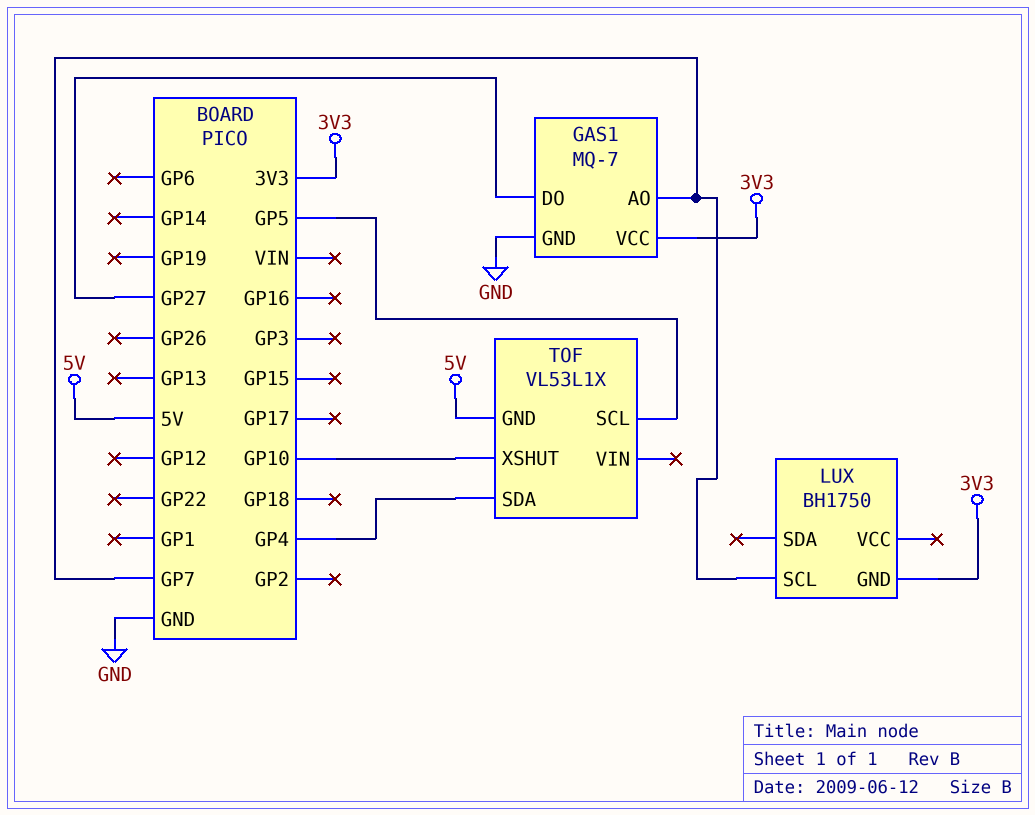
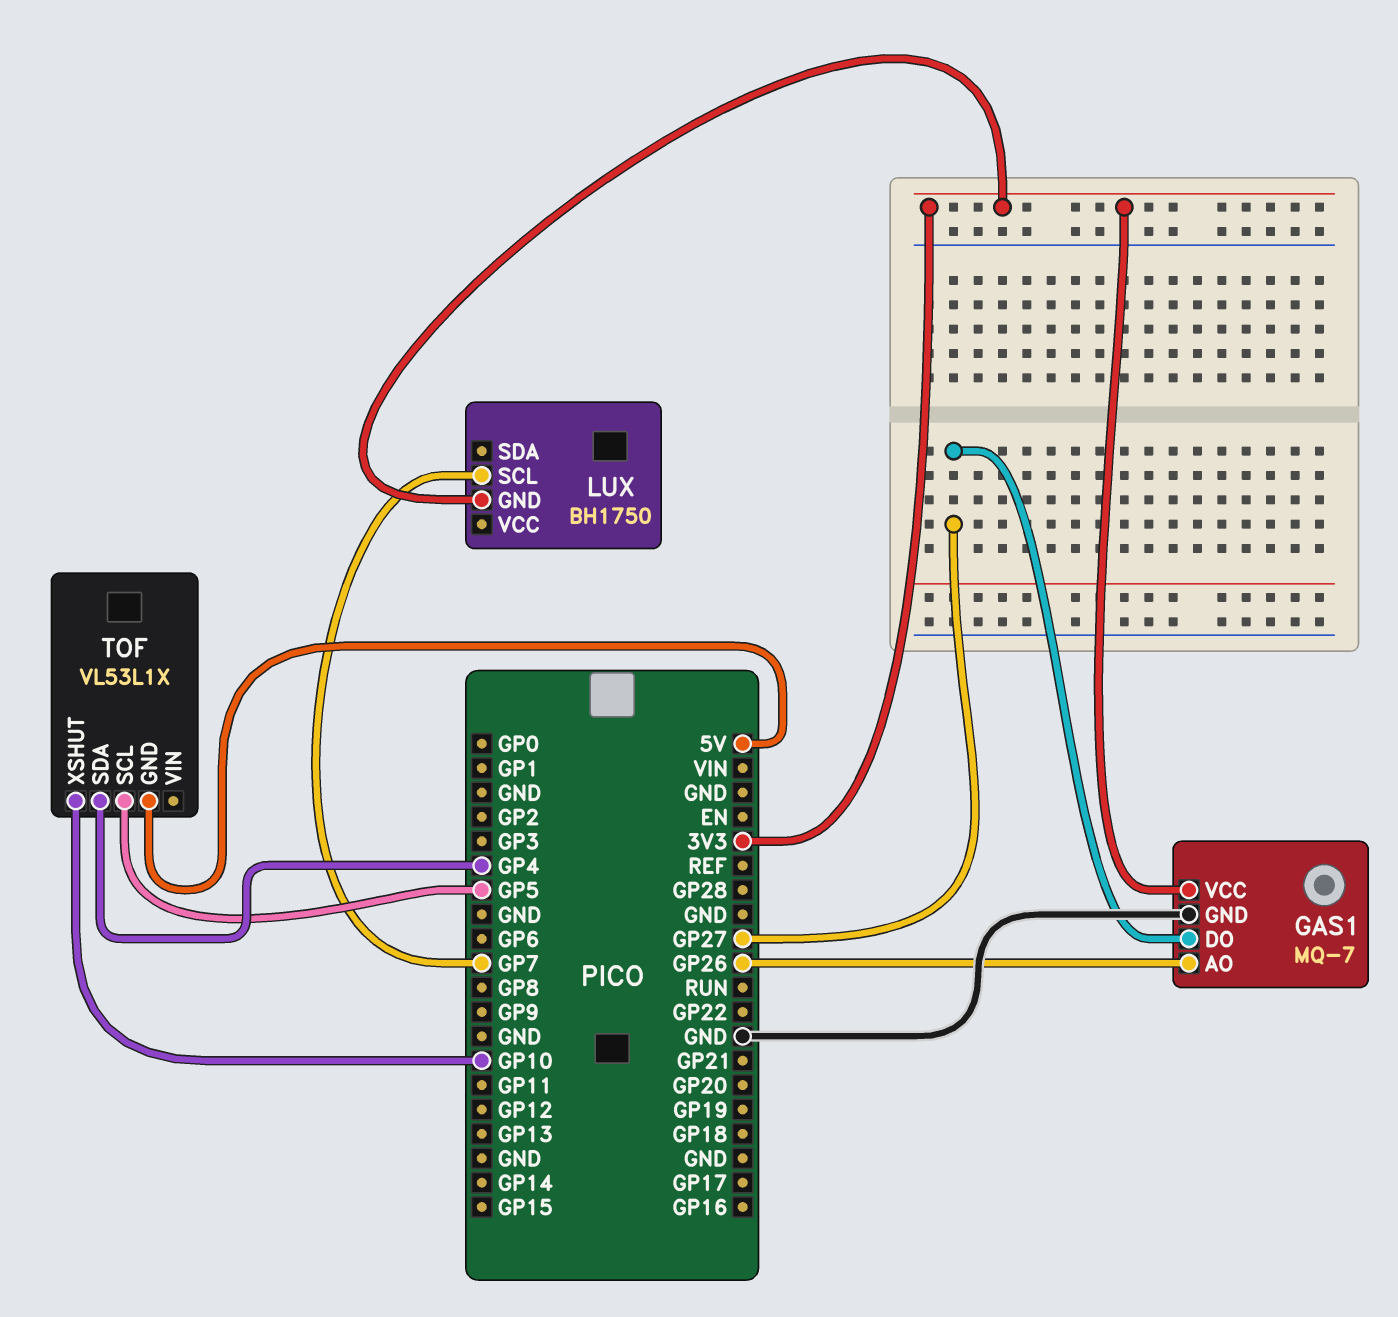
GAS1 pin AO: GP7 -> GP26

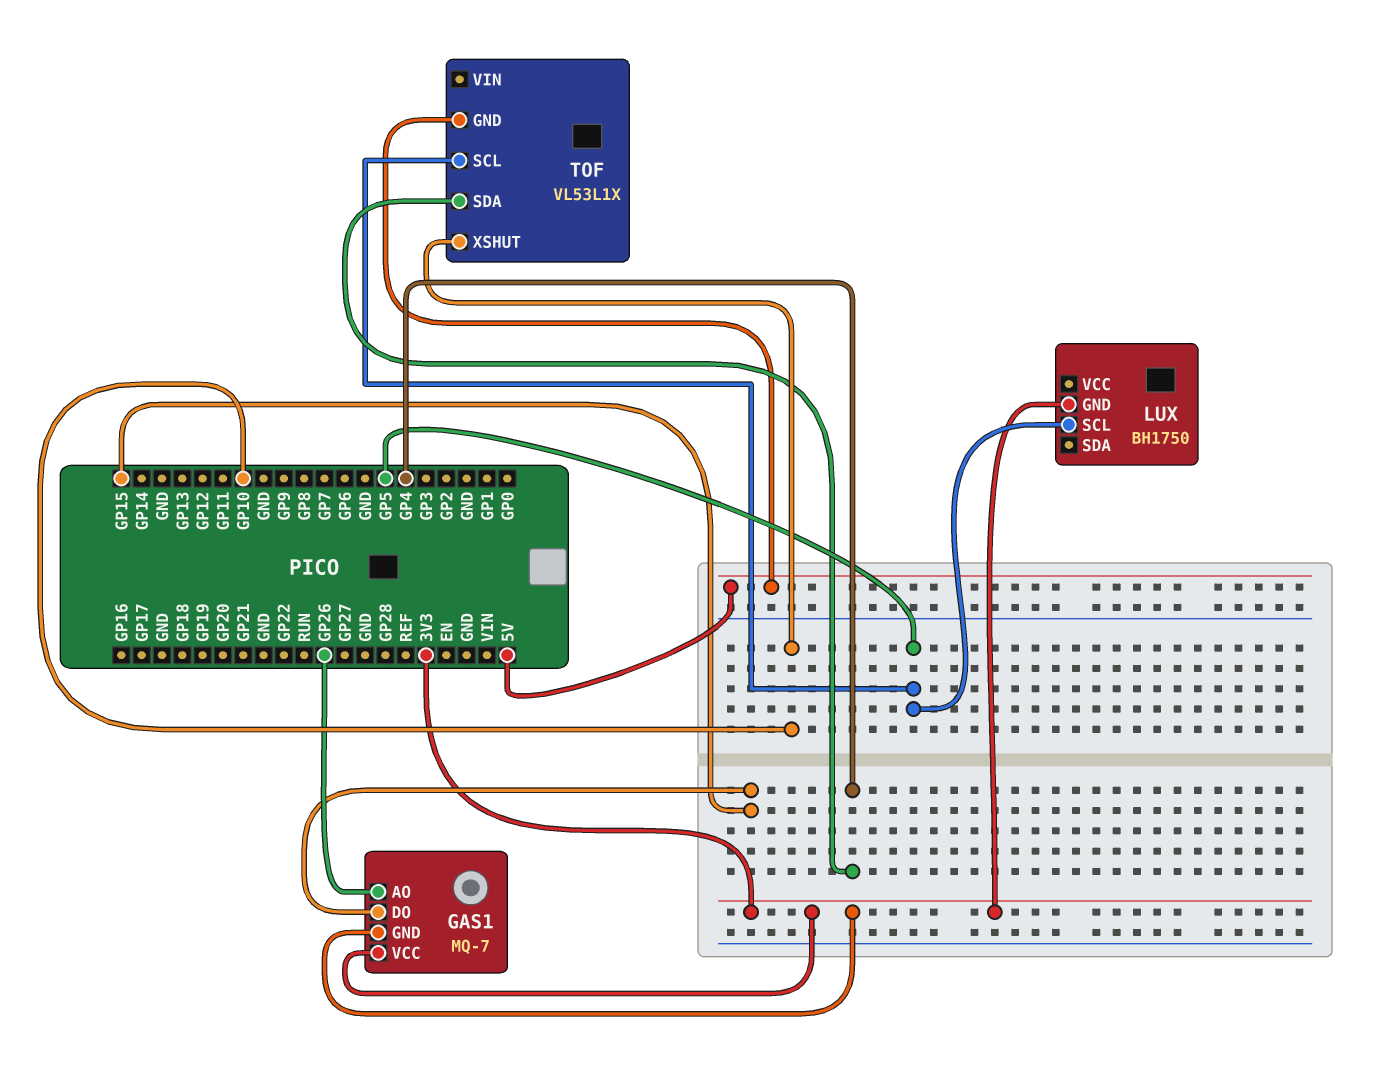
GAS1 pin DO: GP27 -> GP15
GAS1 pin GND: GND -> 3V3
LUX pin SCL: GP7 -> GP5

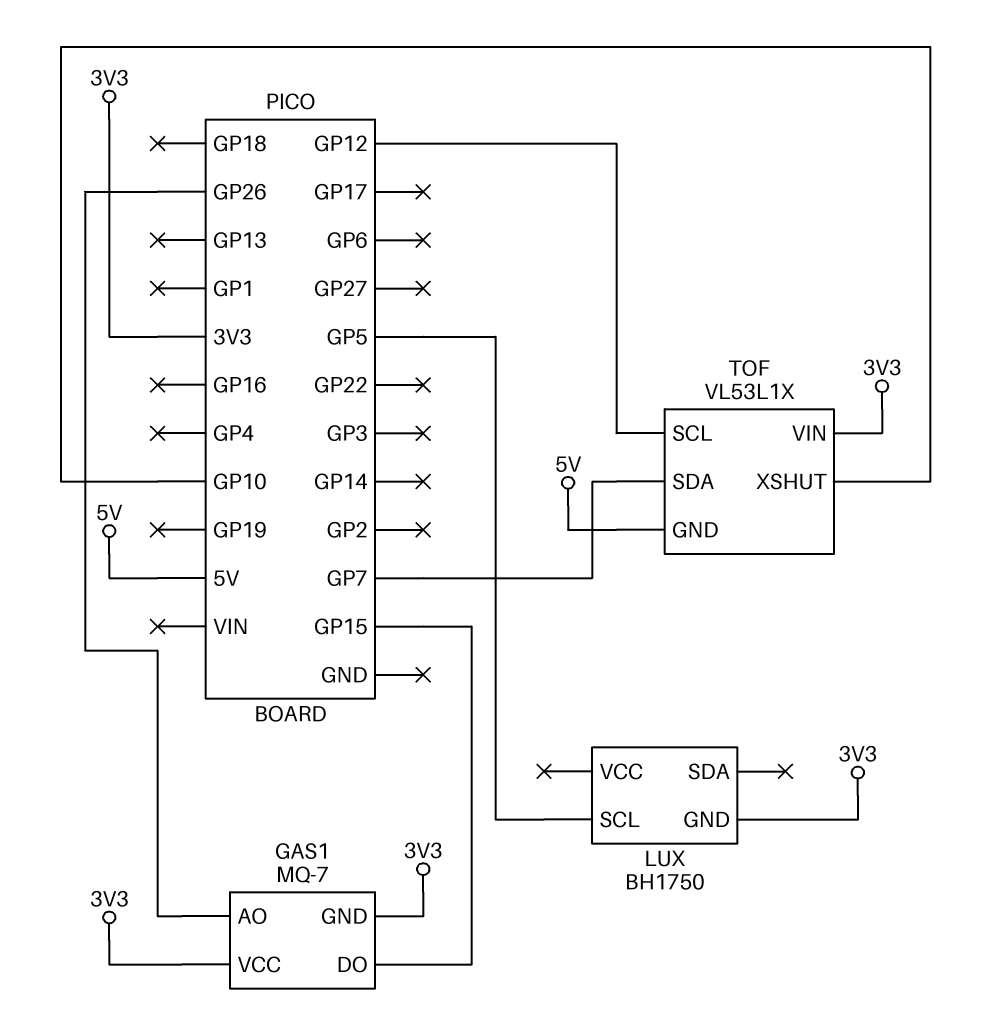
TOF pin SCL: GP5 -> GP12
TOF pin SDA: GP4 -> GP7
TOF pin VIN: none -> 3V3

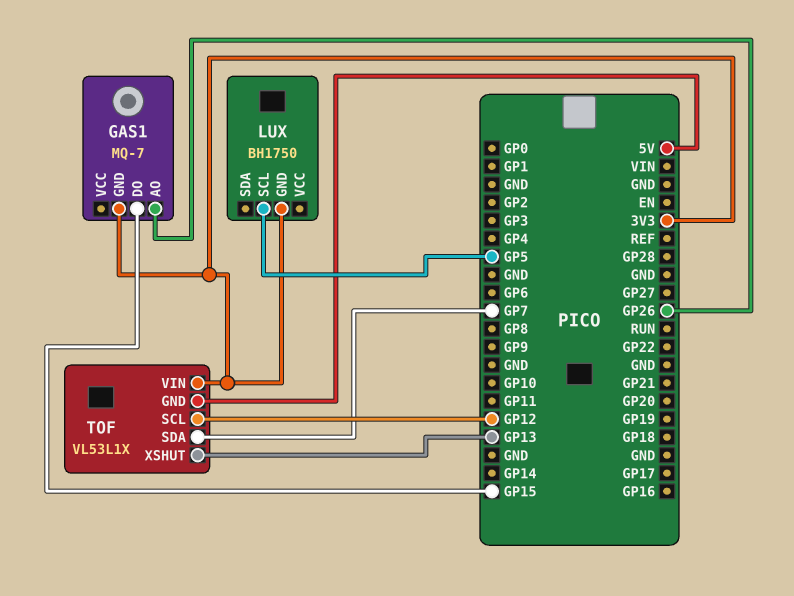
GAS1 pin VCC: 3V3 -> none
TOF pin XSHUT: GP10 -> GP13

